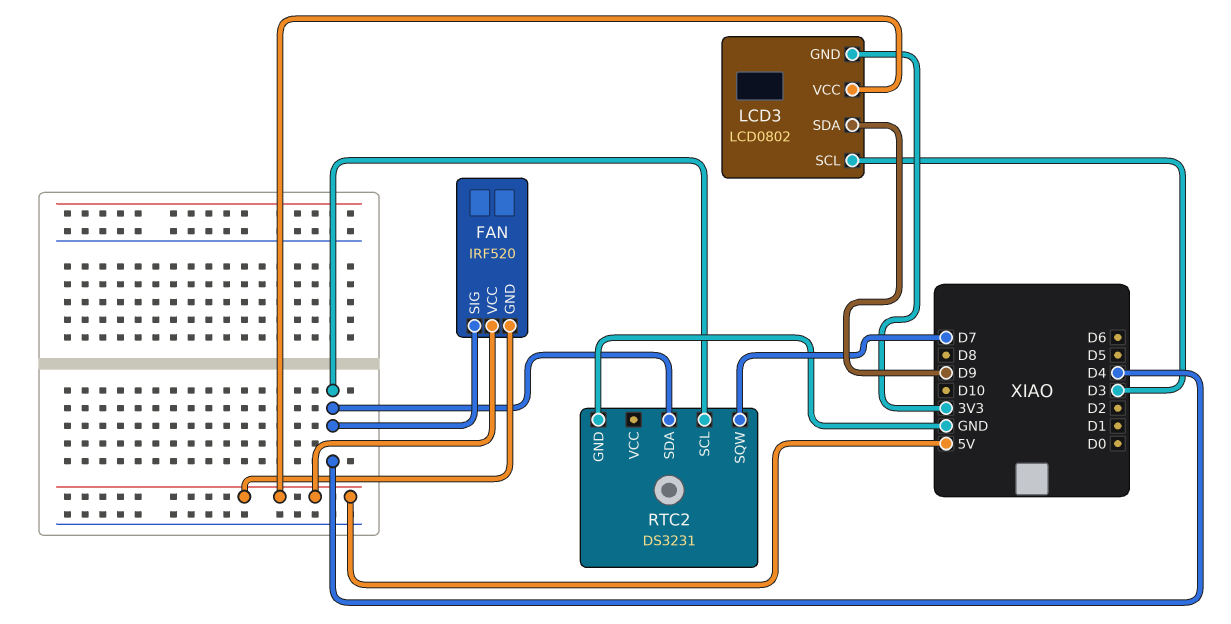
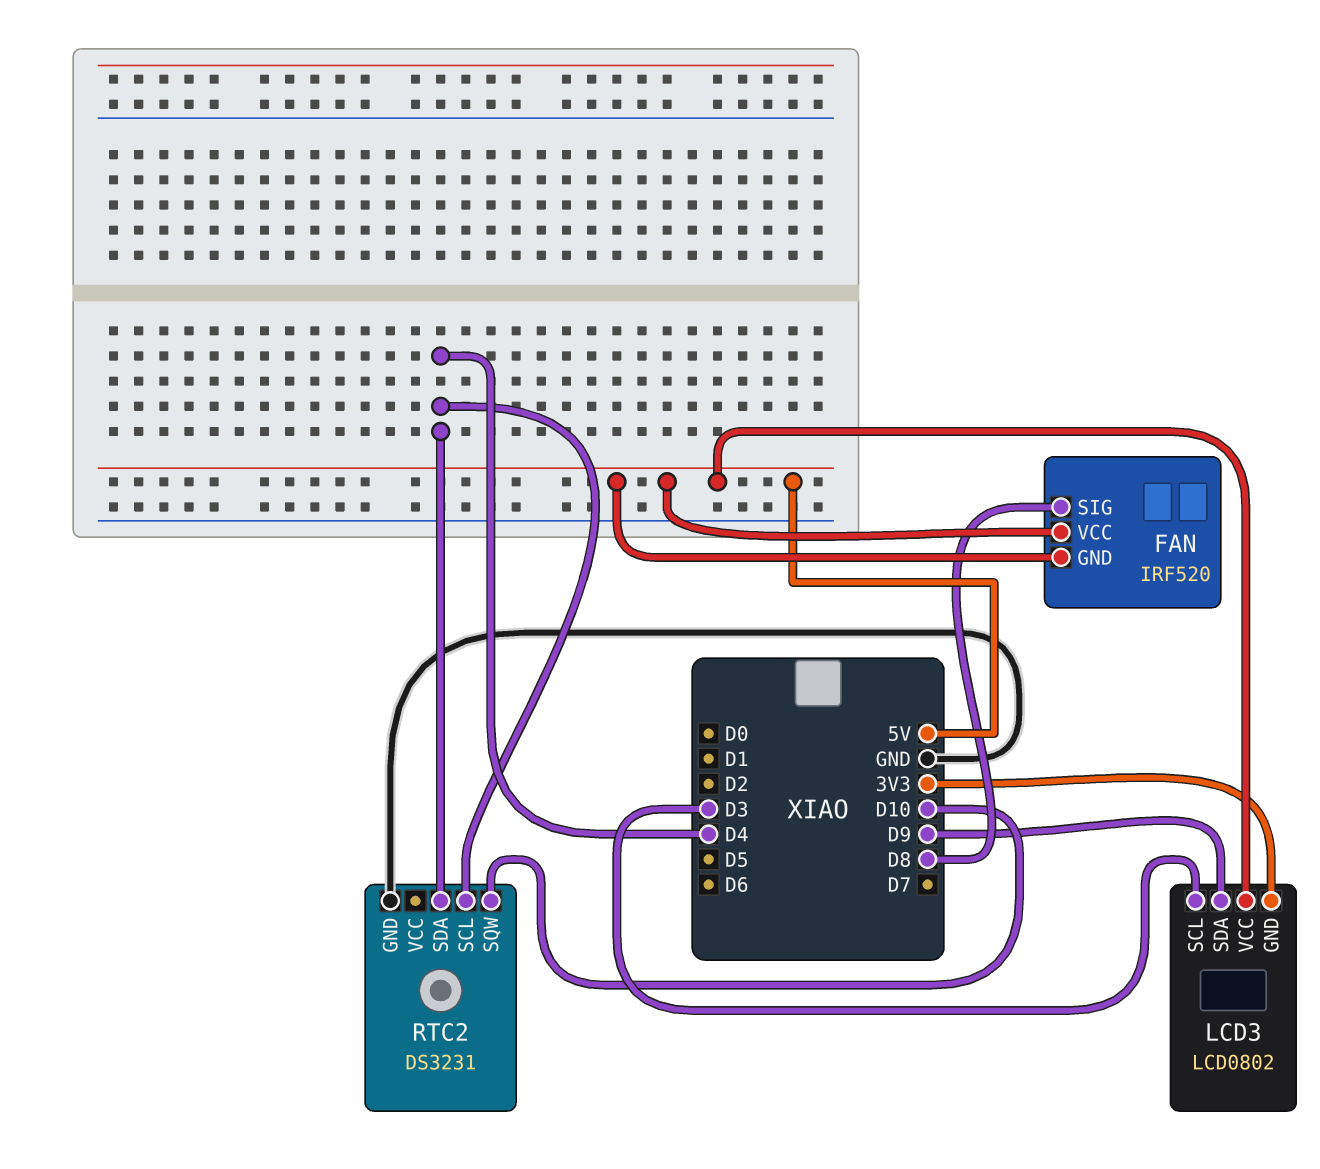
FAN pin SIG: D4 -> D8
RTC2 pin SQW: D7 -> D10

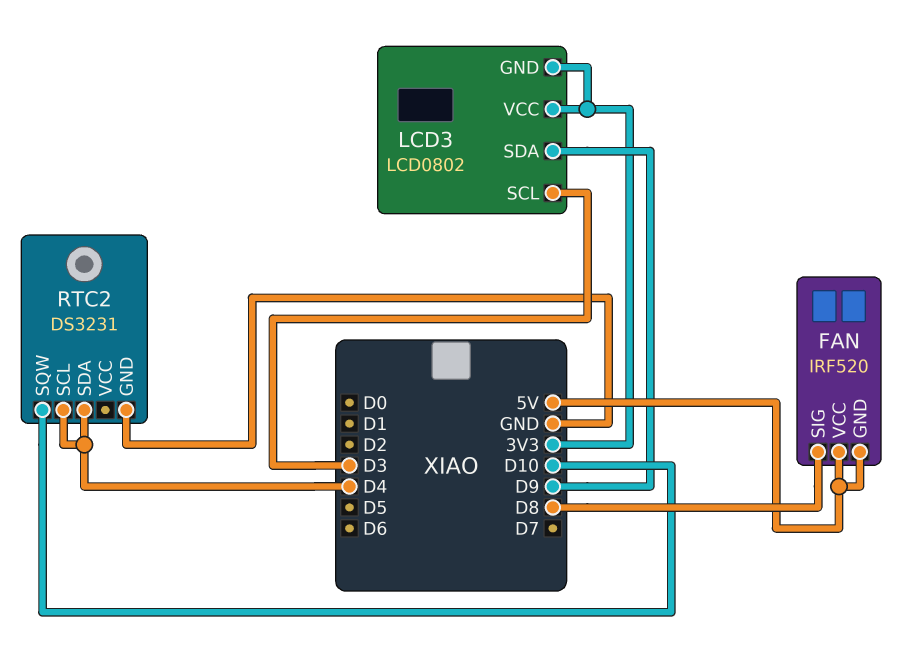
LCD3 pin VCC: 5V -> 3V3

